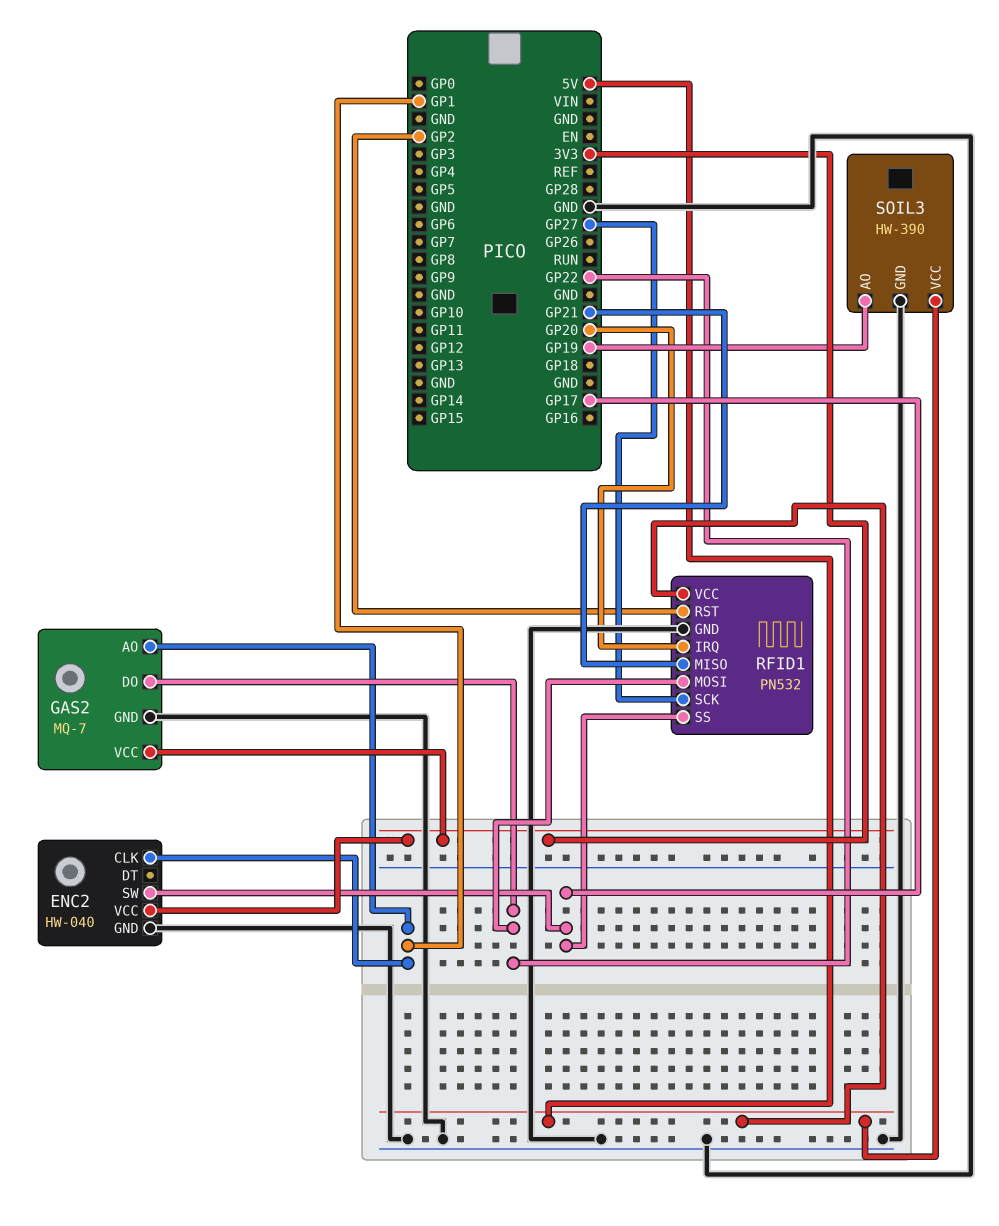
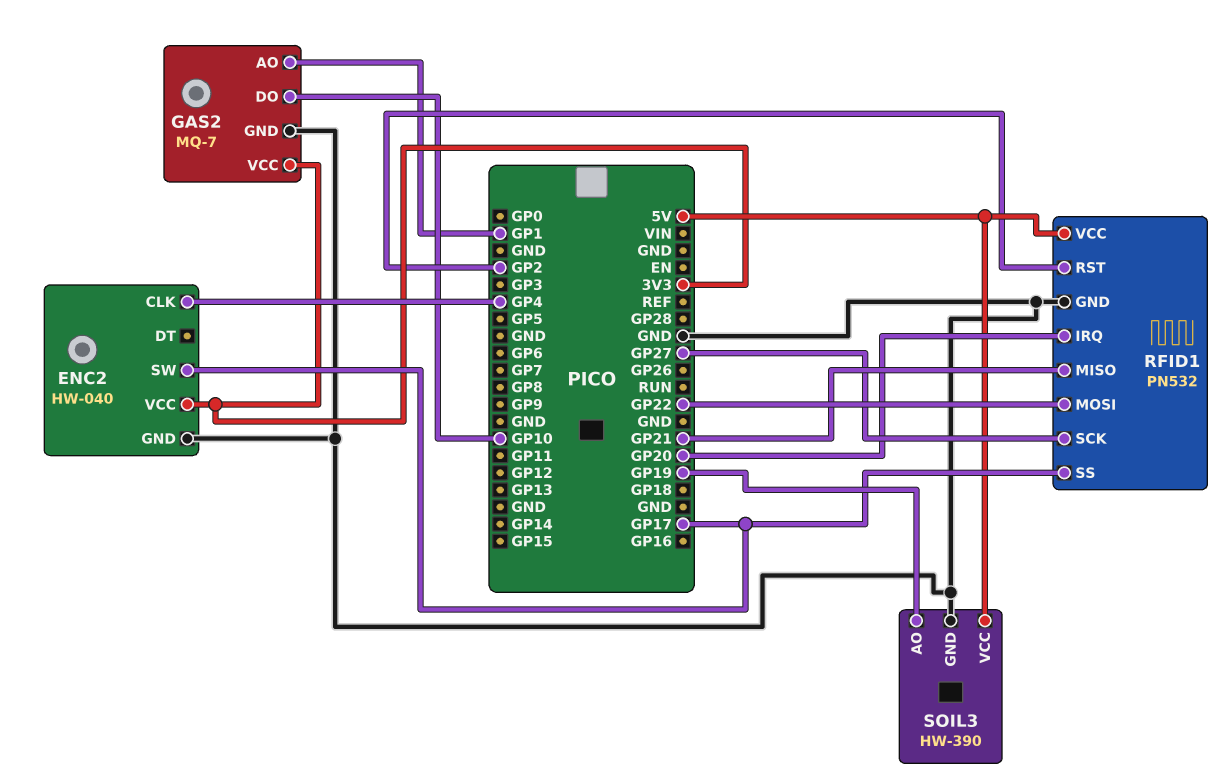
ENC2 pin CLK: GP1 -> GP4
GAS2 pin DO: GP22 -> GP10

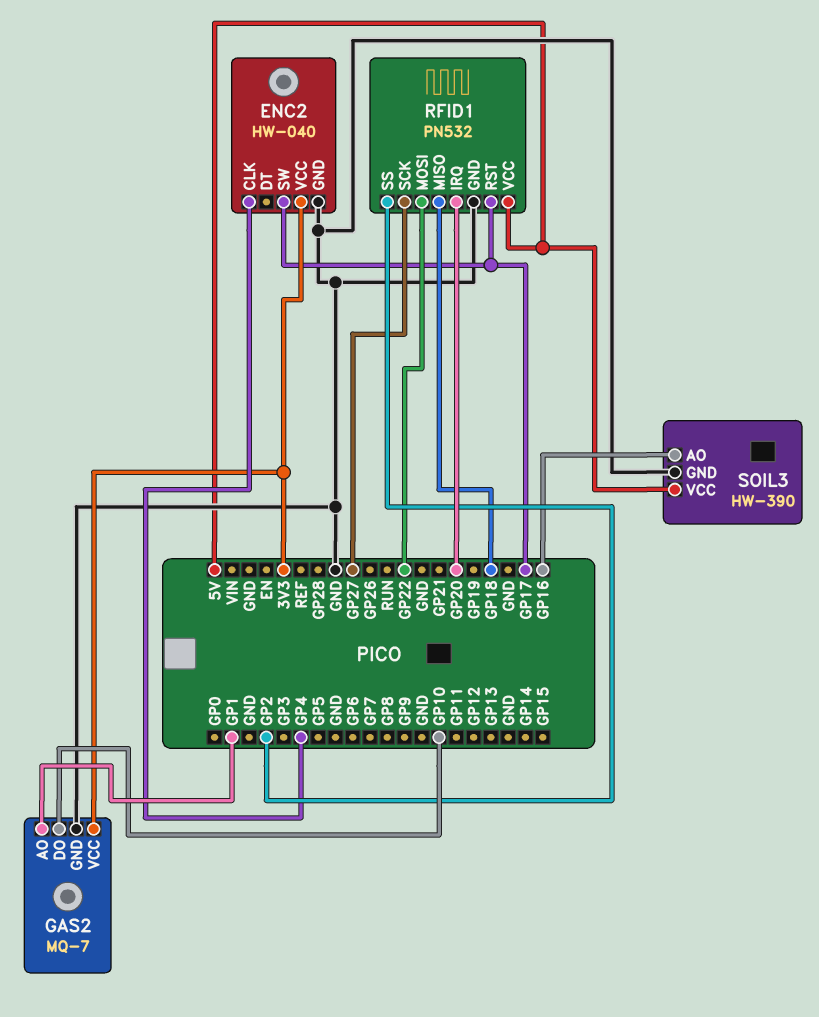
RFID1 pin MISO: GP21 -> GP18
RFID1 pin RST: GP2 -> GP17
RFID1 pin SS: GP17 -> GP2
SOIL3 pin AO: GP19 -> GP16

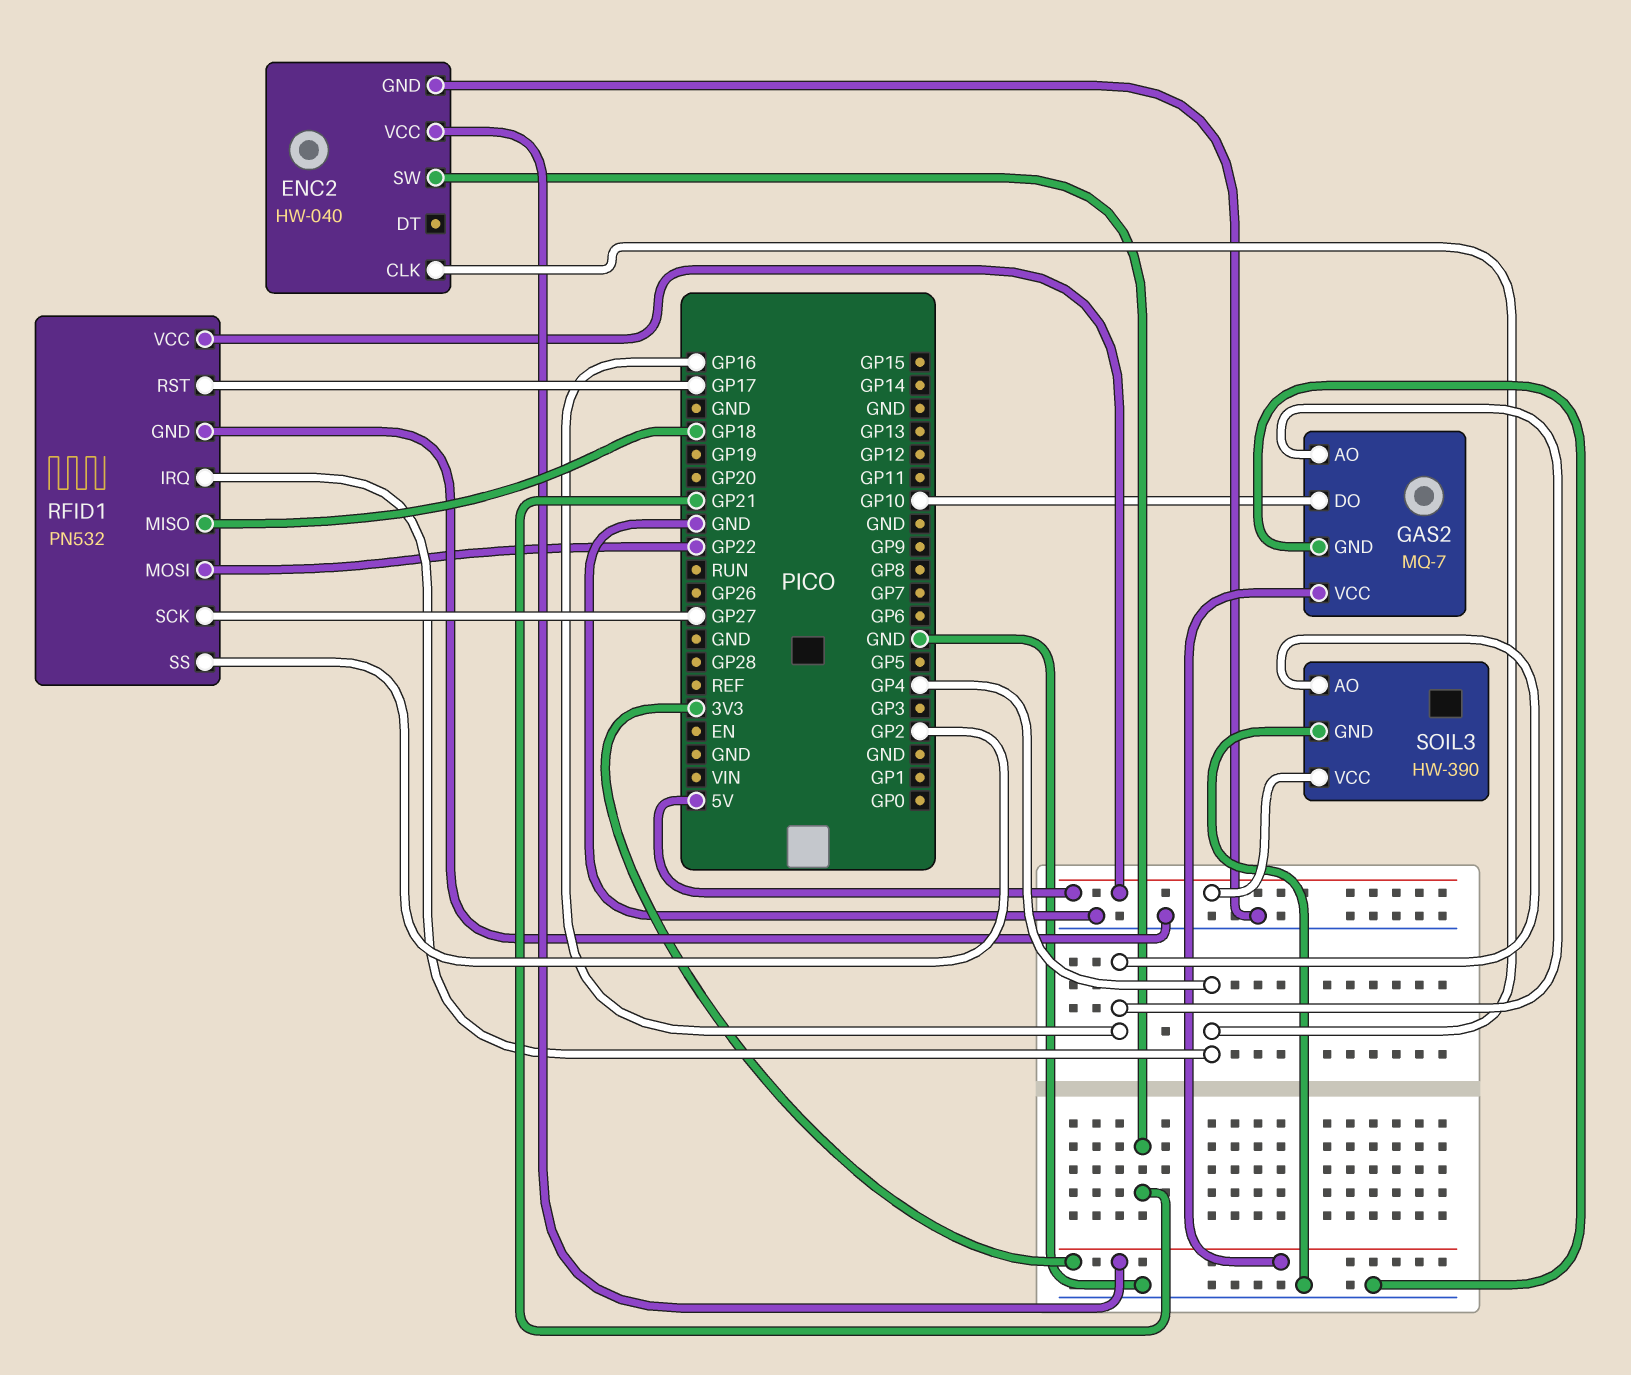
ENC2 pin SW: GP17 -> GP21
GAS2 pin AO: GP1 -> GP16
RFID1 pin IRQ: GP20 -> GP4

